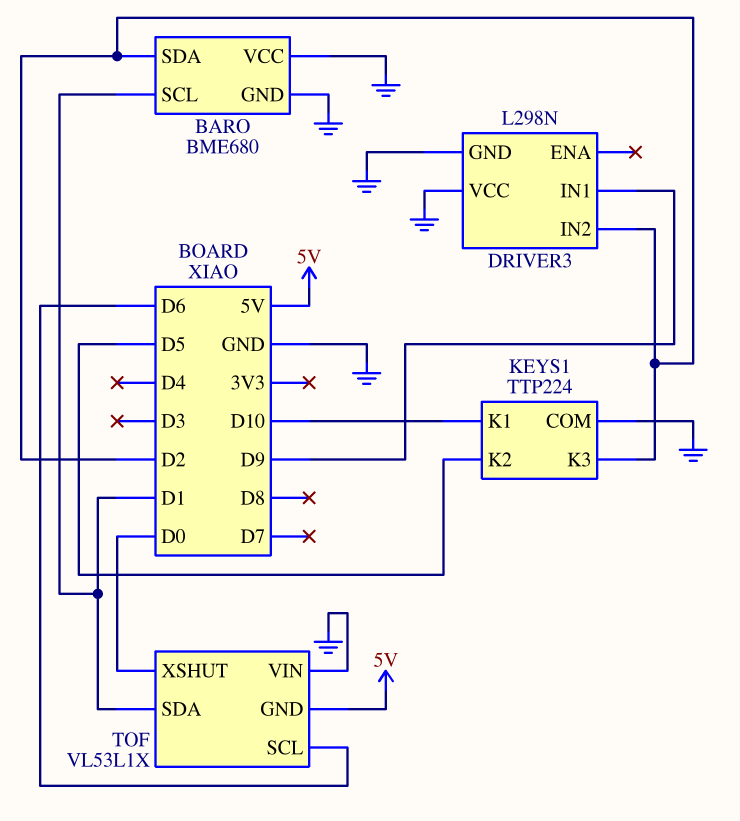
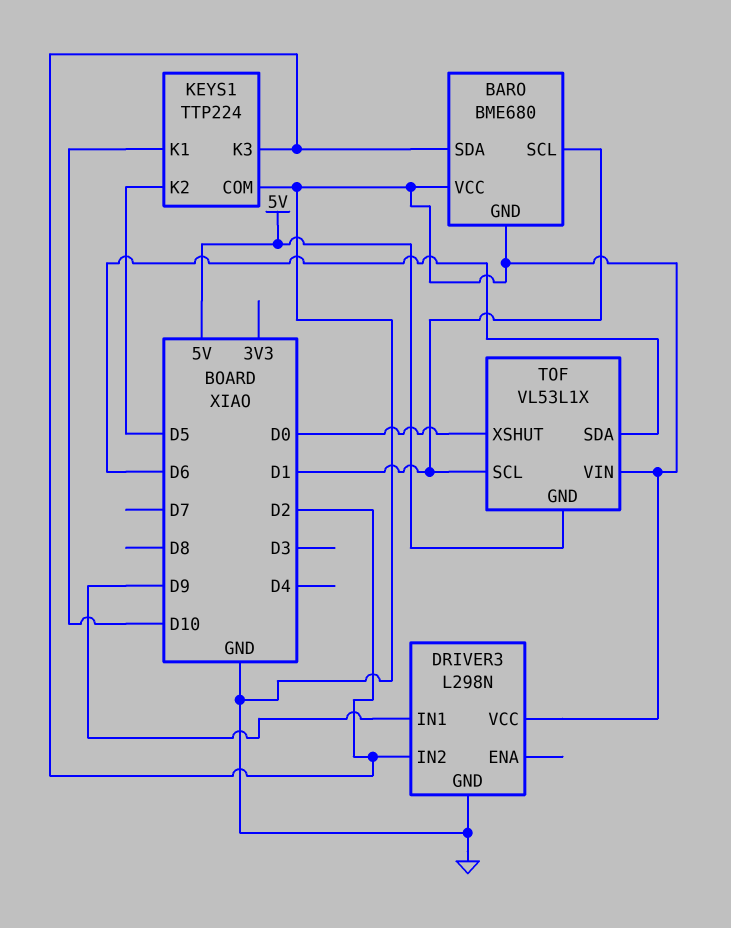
TOF pin SCL: D6 -> D1
TOF pin SDA: D1 -> D6

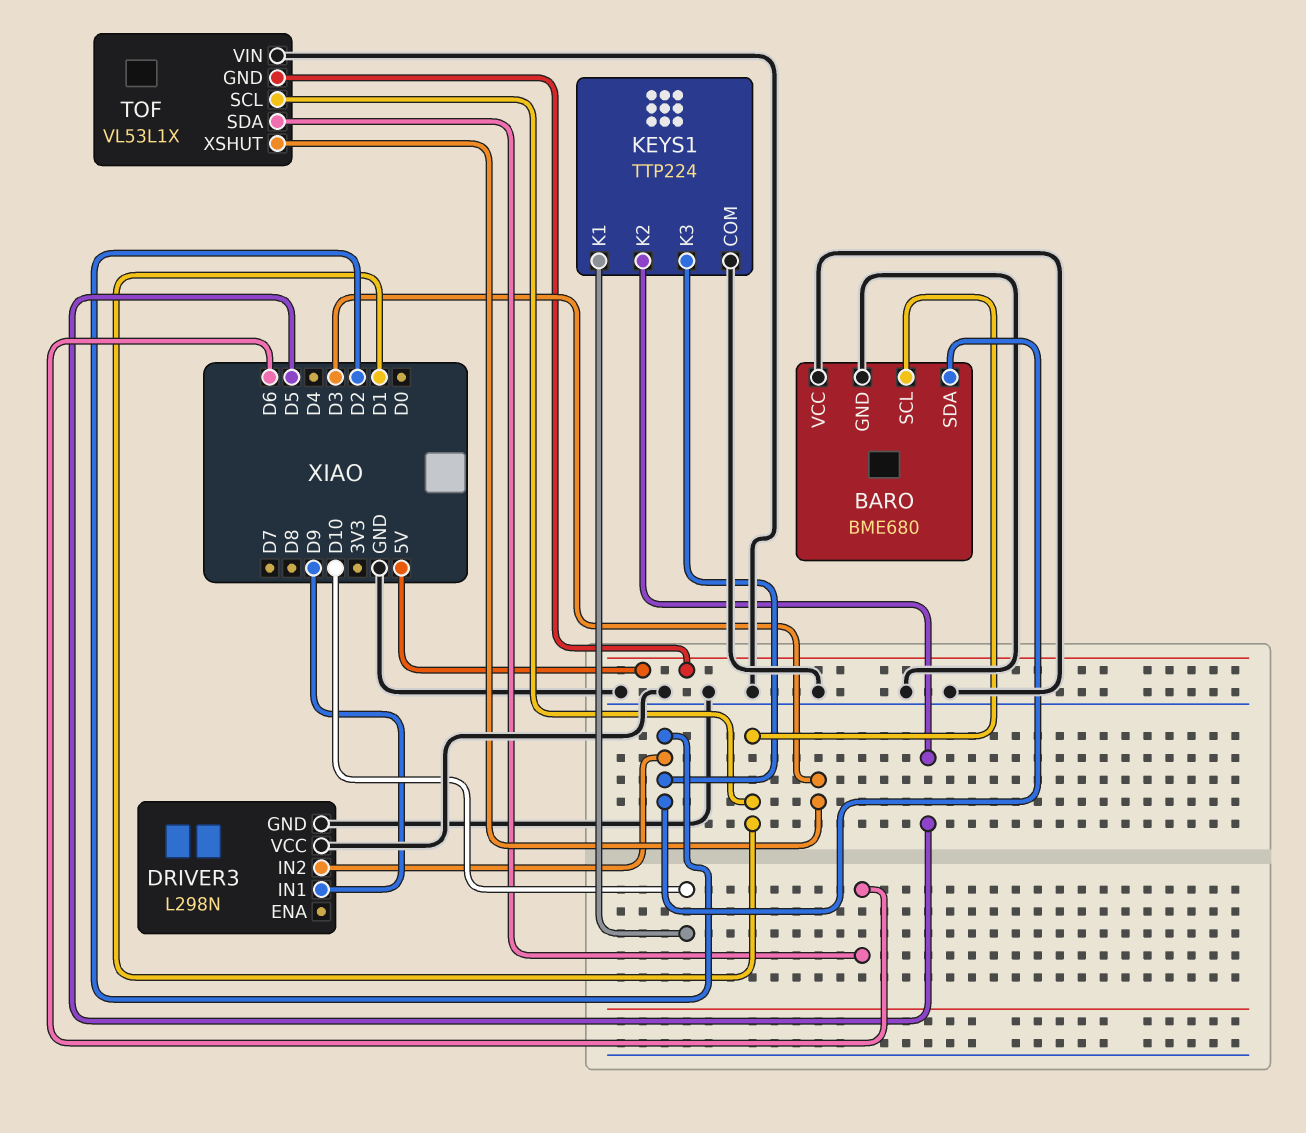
TOF pin XSHUT: D0 -> D3

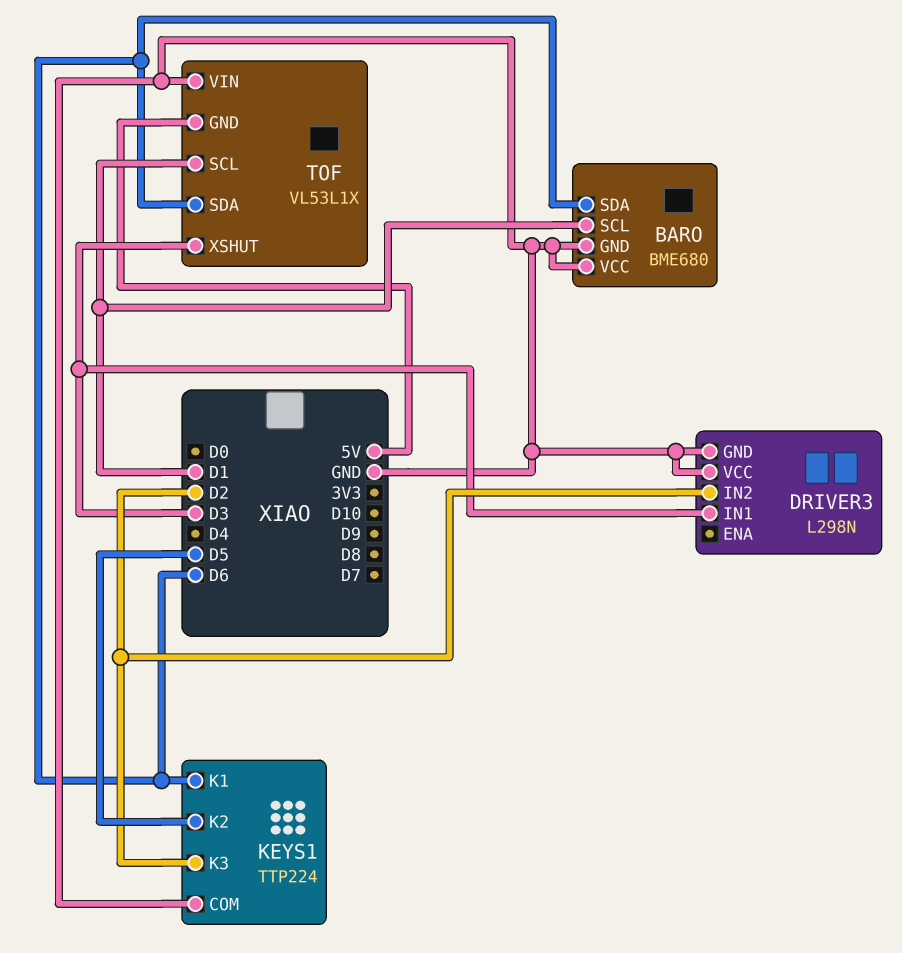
BARO pin SDA: D2 -> D6
DRIVER3 pin IN1: D9 -> D3
KEYS1 pin K1: D10 -> D6

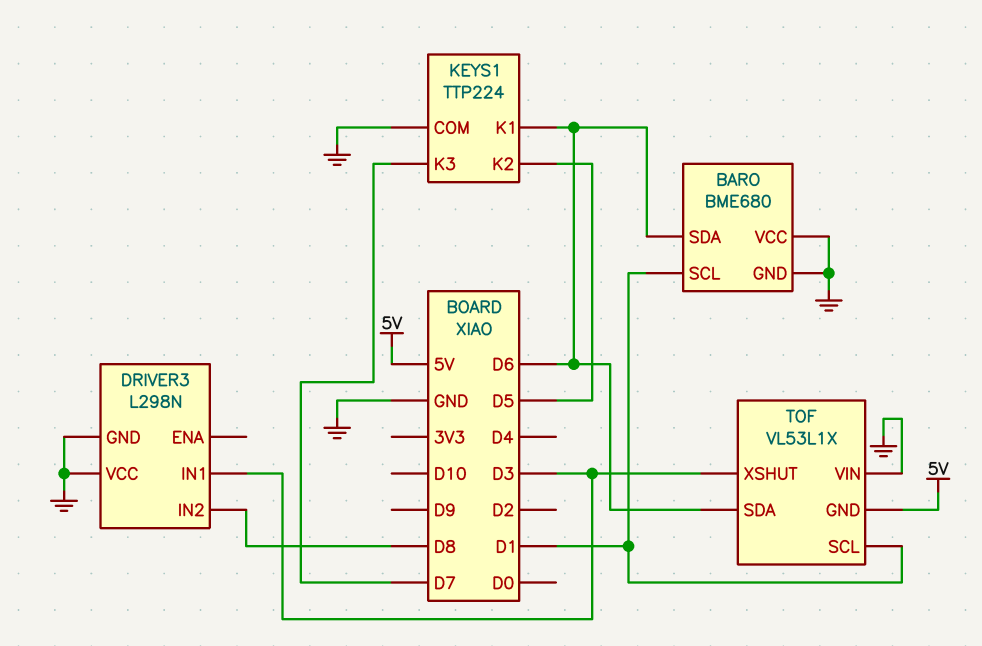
DRIVER3 pin IN2: D2 -> D8
KEYS1 pin K3: D2 -> D7

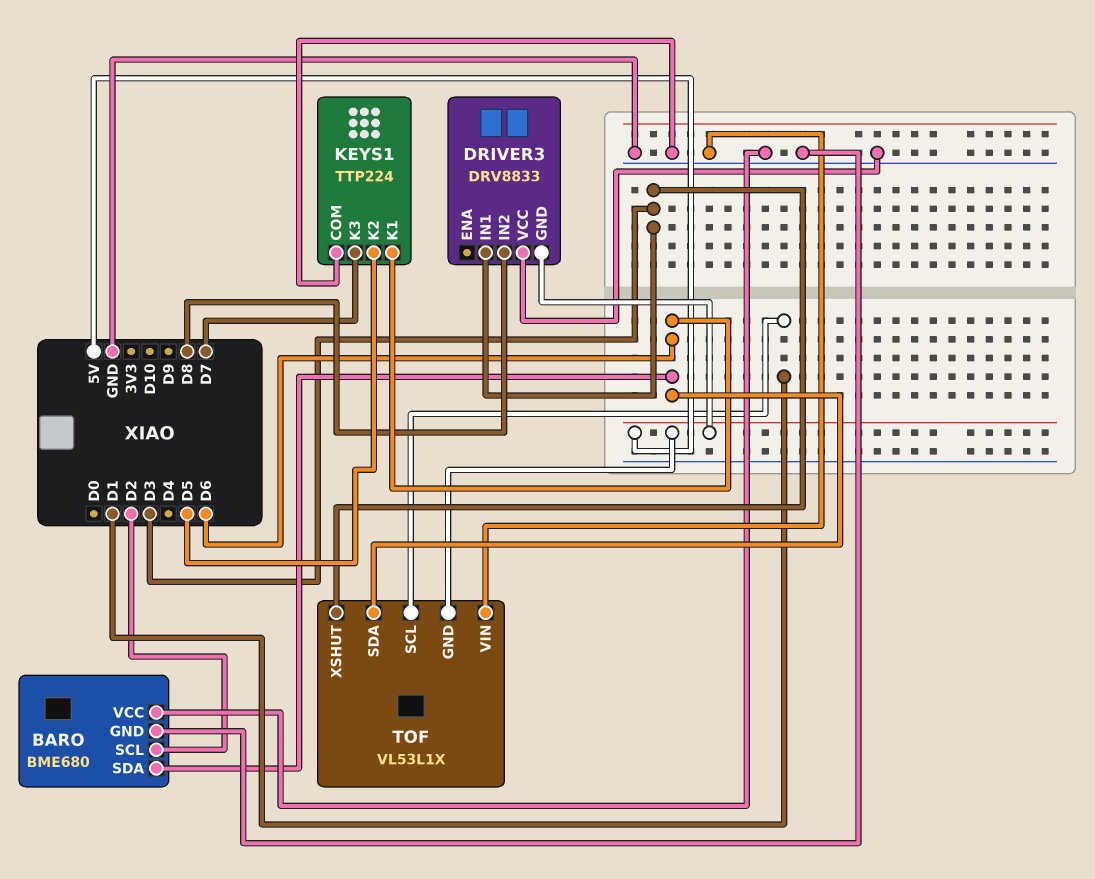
BARO pin SCL: D1 -> D2
DRIVER3: L298N -> DRV8833
DRIVER3 pin GND: GND -> 5V

